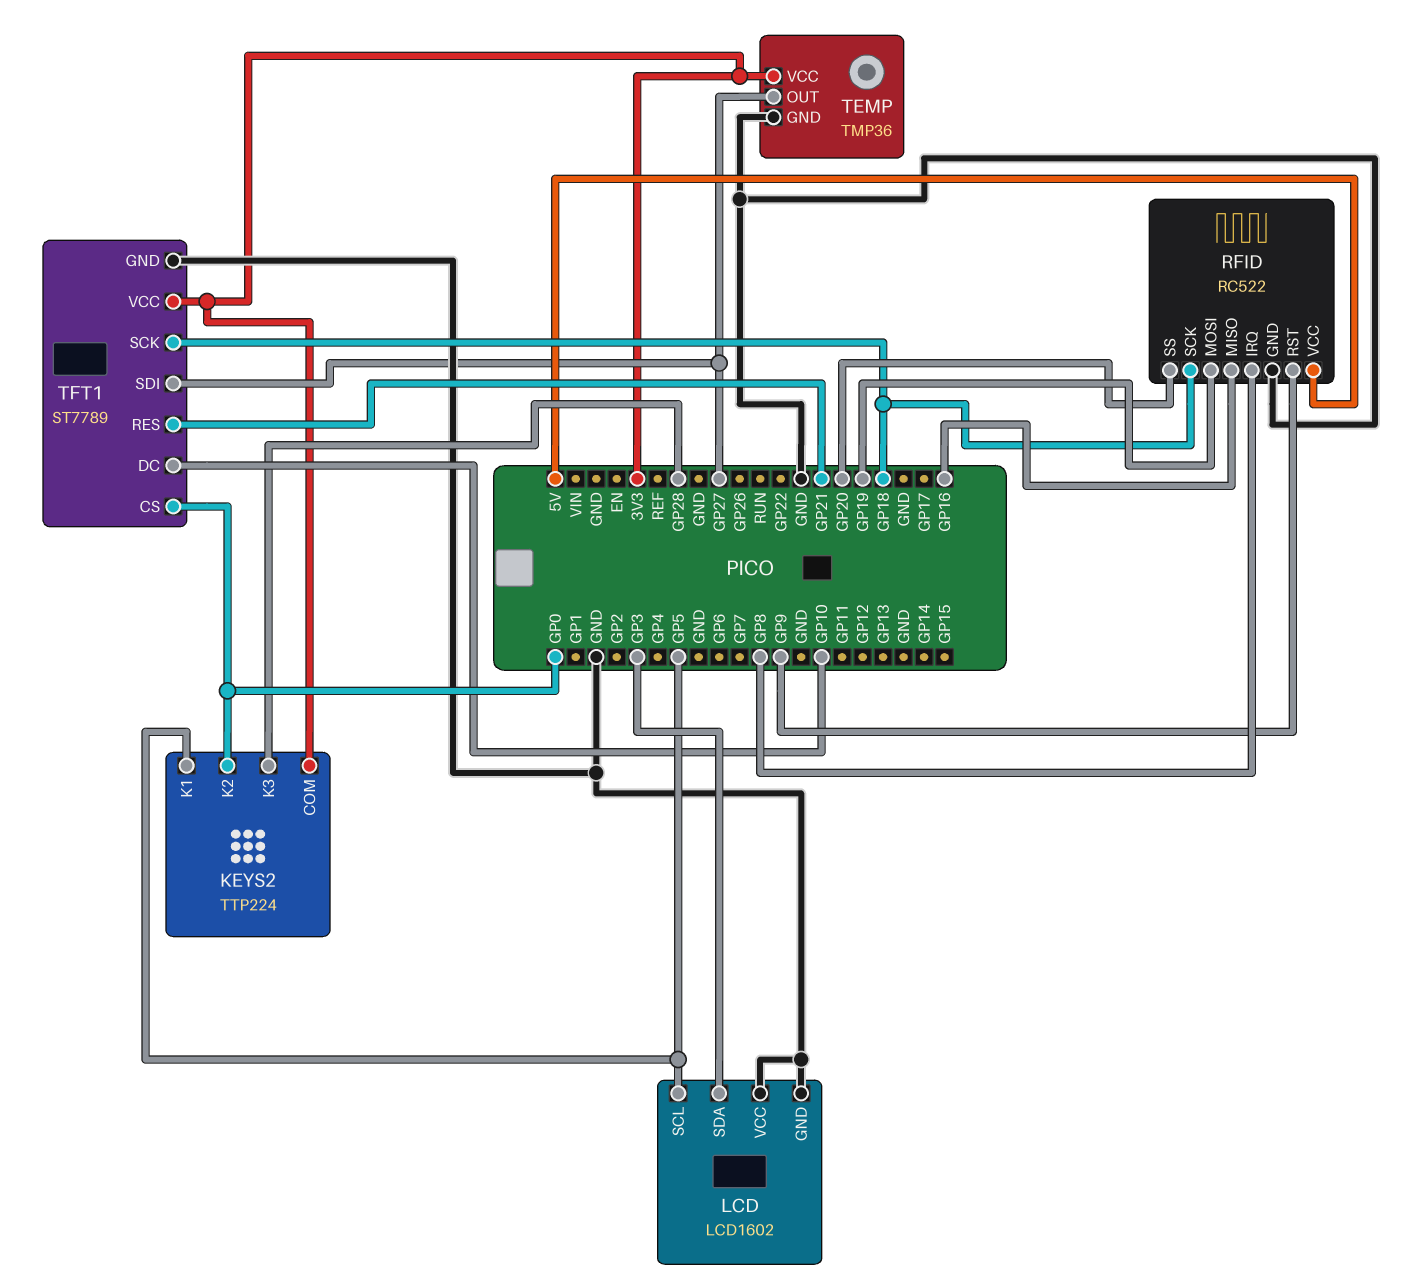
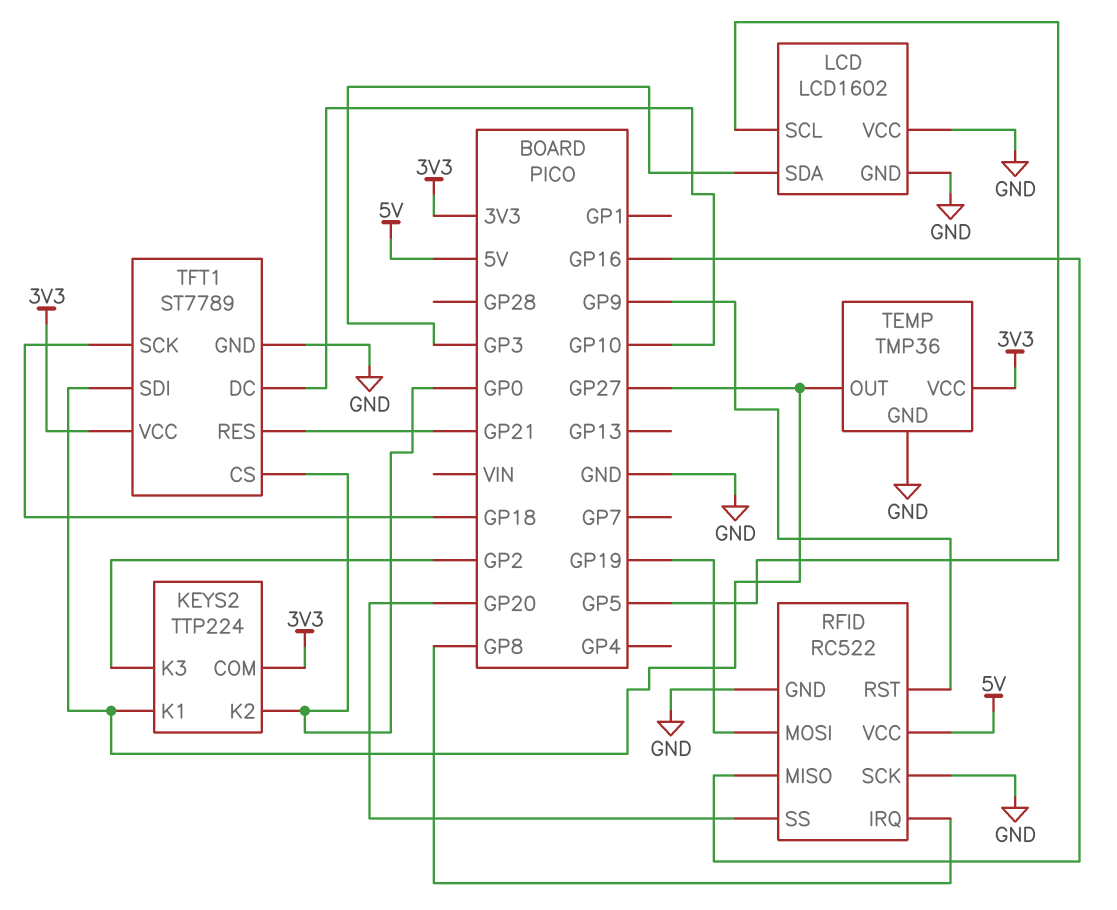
KEYS2 pin K1: GP5 -> GP27
KEYS2 pin K3: GP28 -> GP2
RFID pin SCK: GP18 -> GND

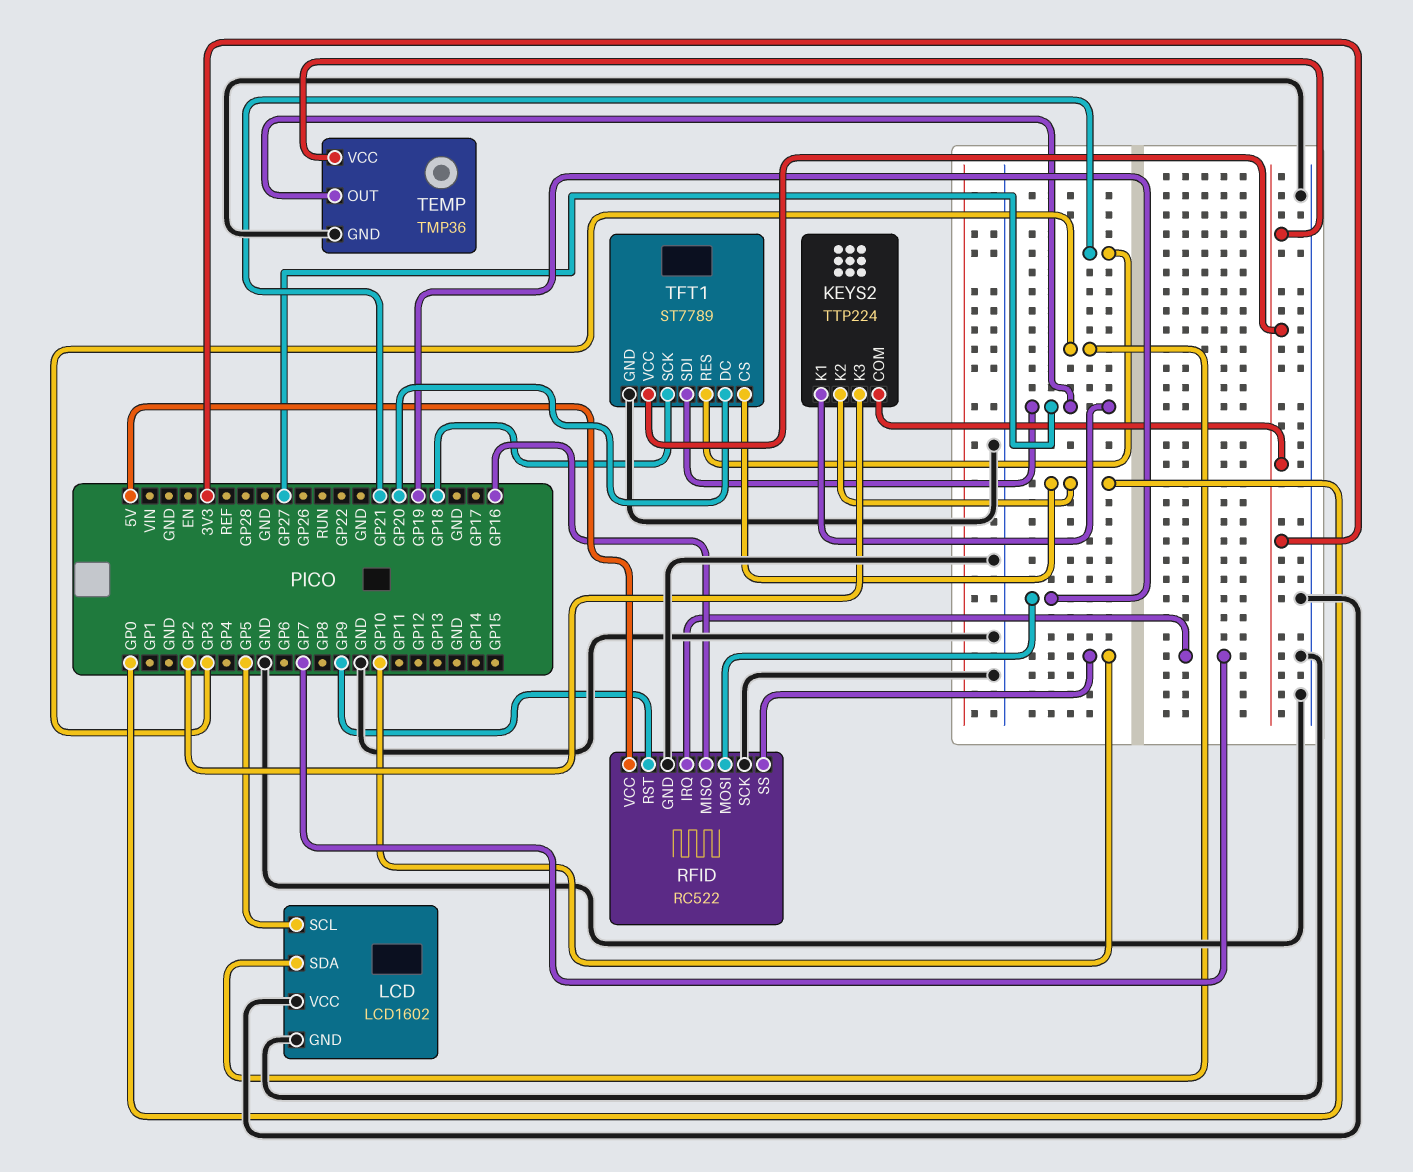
RFID pin IRQ: GP8 -> GP7
RFID pin SS: GP20 -> GP10
TFT1 pin DC: GP10 -> GP20

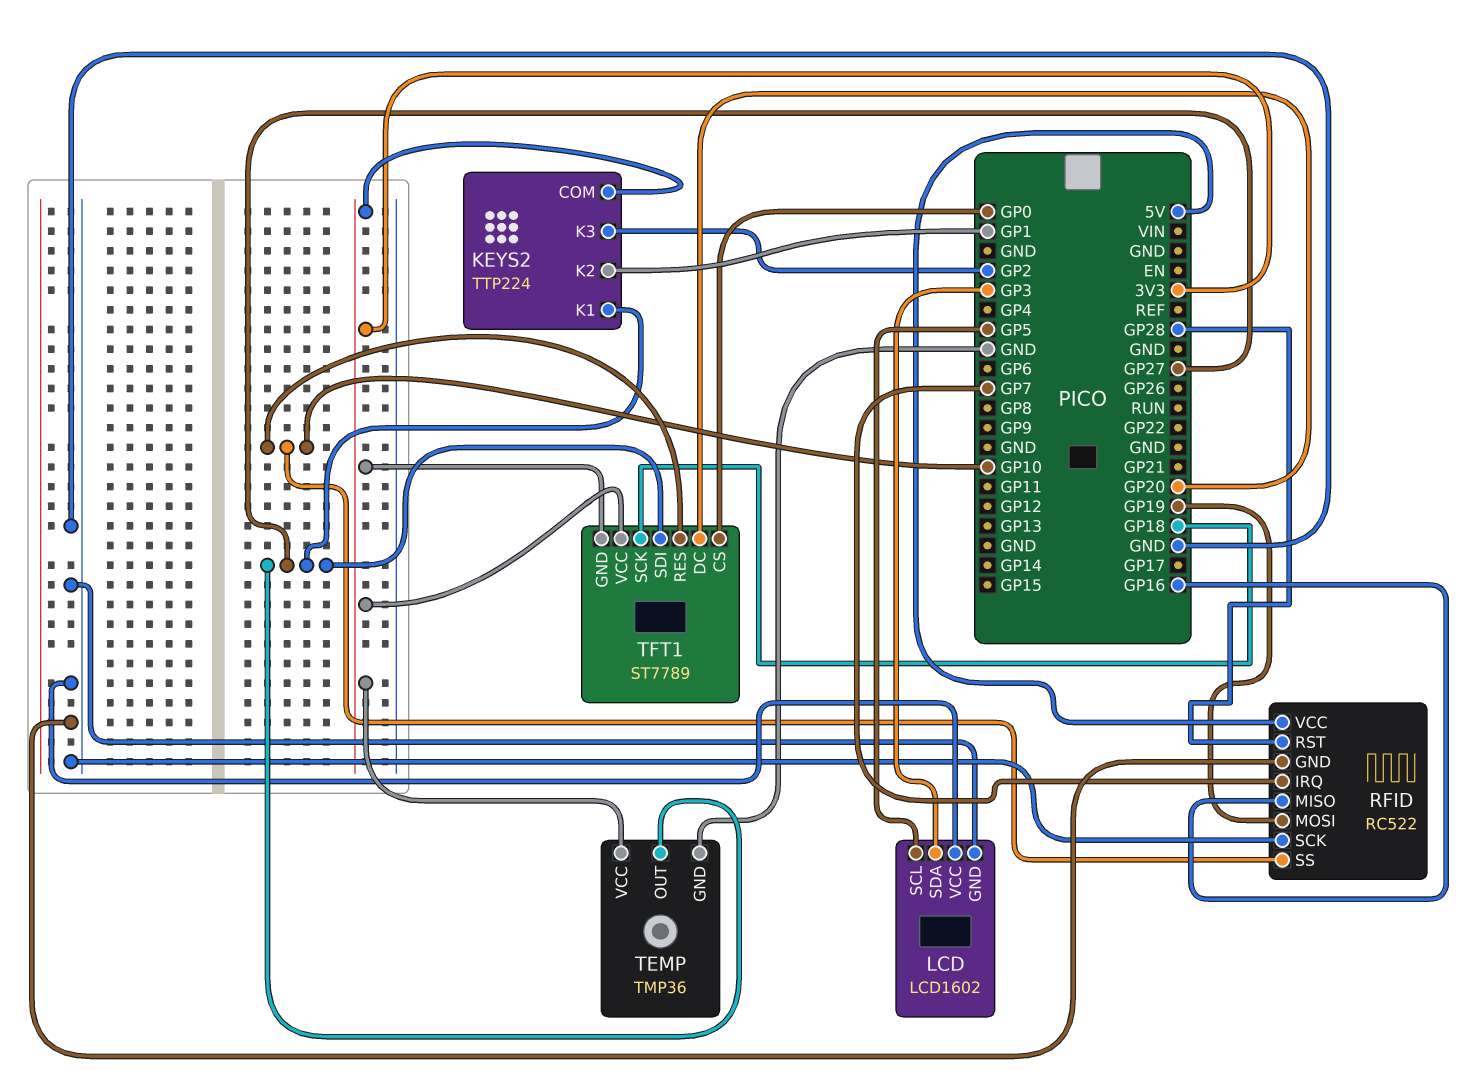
KEYS2 pin K2: GP0 -> GP1
RFID pin RST: GP9 -> GP28
TFT1 pin GND: GND -> 3V3
TFT1 pin RES: GP21 -> GP10

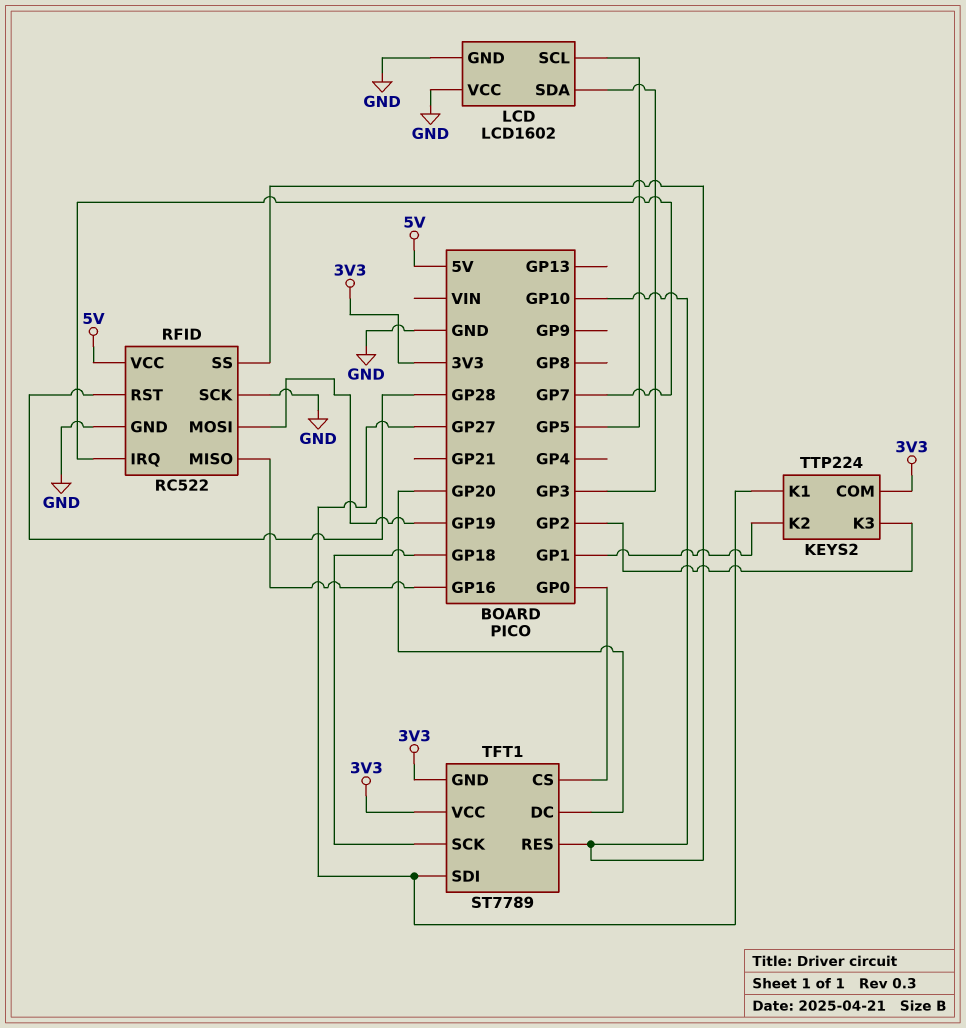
TEMP: TMP36 -> none
TEMP pin GND: GND -> none
TEMP pin OUT: GP27 -> none
TEMP pin VCC: 3V3 -> none

